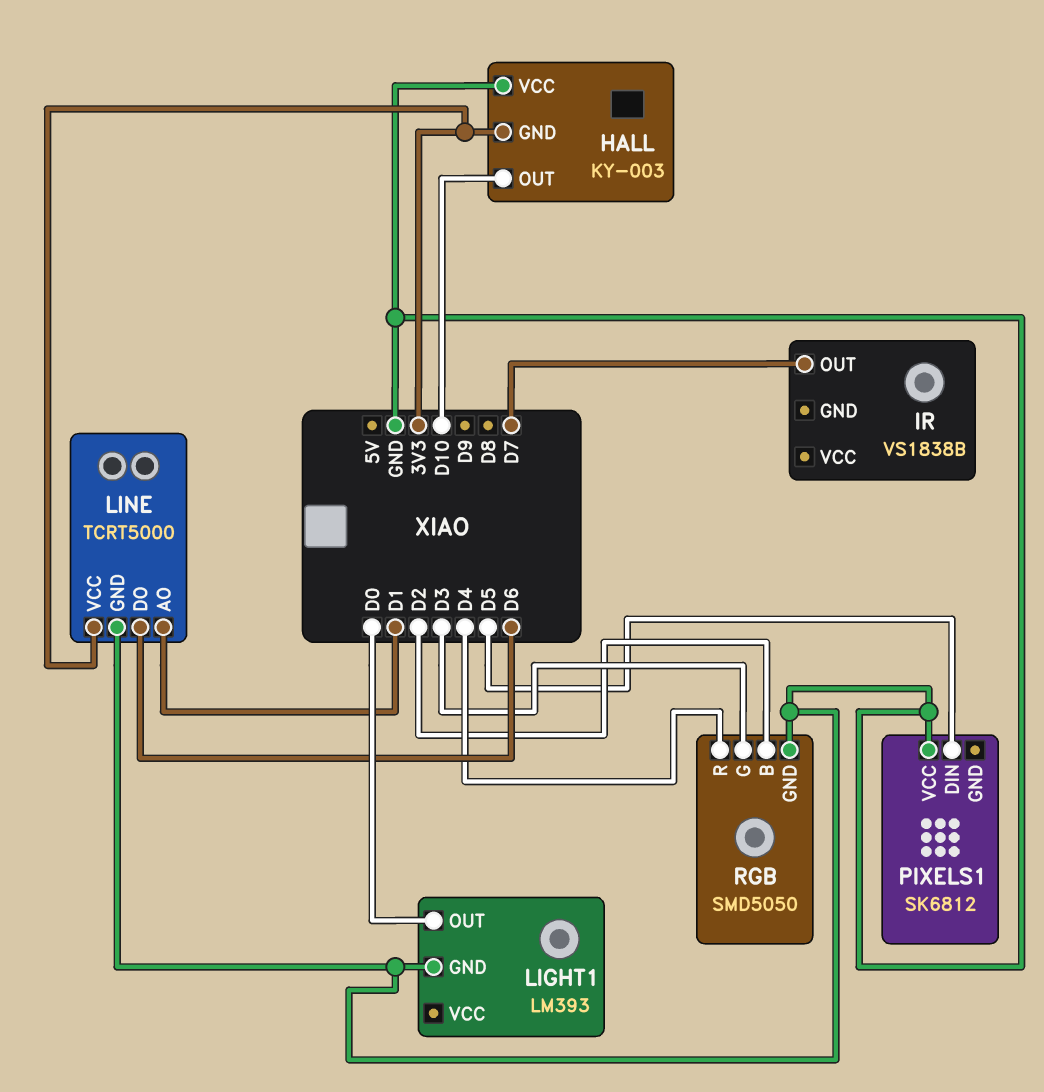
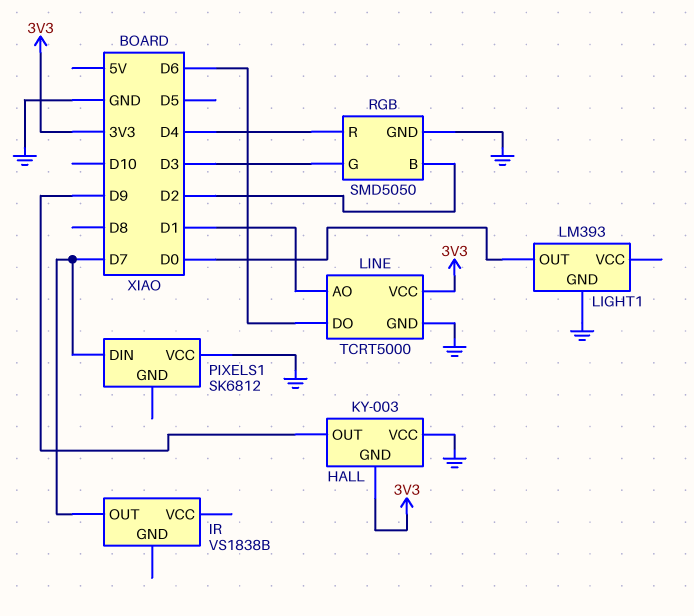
HALL pin OUT: D10 -> D9
PIXELS1 pin DIN: D5 -> D7

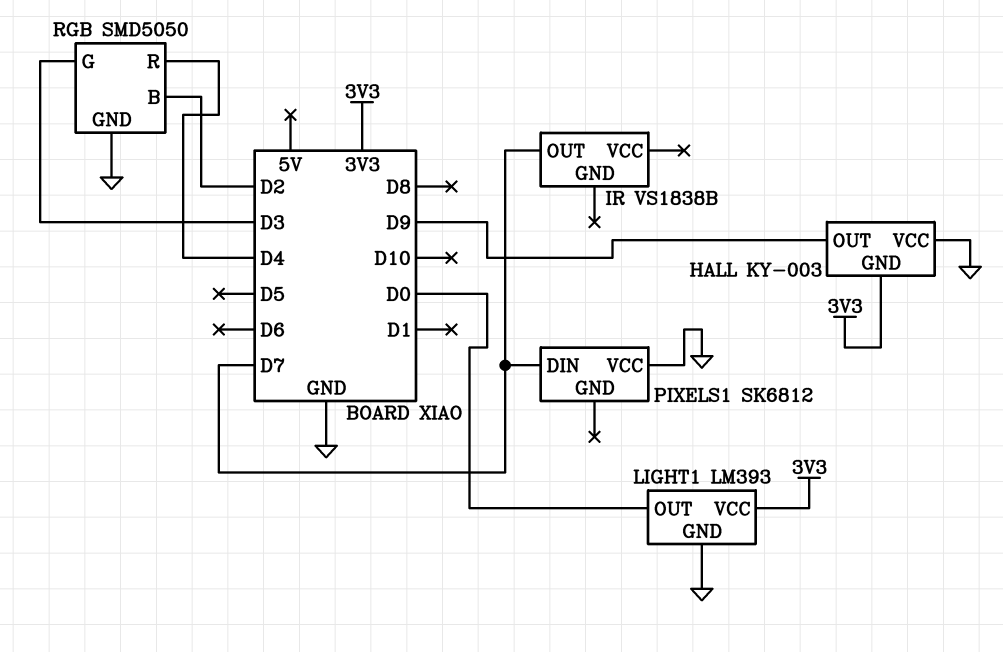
LIGHT1 pin VCC: none -> 3V3
LINE: TCRT5000 -> none
LINE pin AO: D1 -> none
LINE pin DO: D6 -> none
LINE pin GND: GND -> none
LINE pin VCC: 3V3 -> none

